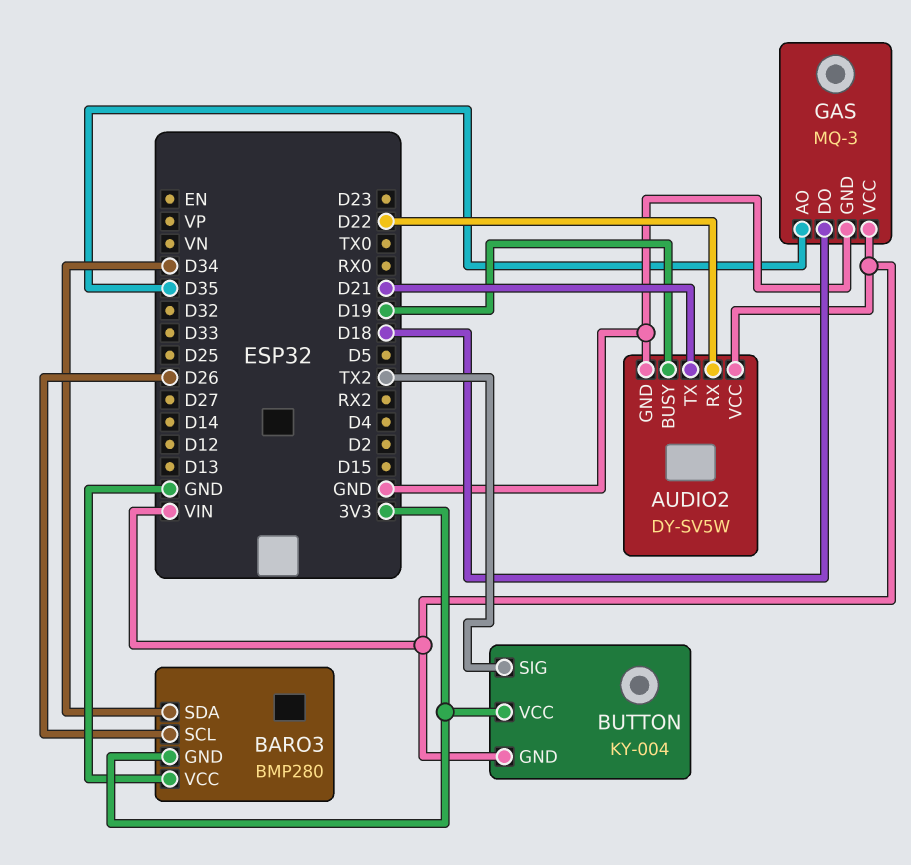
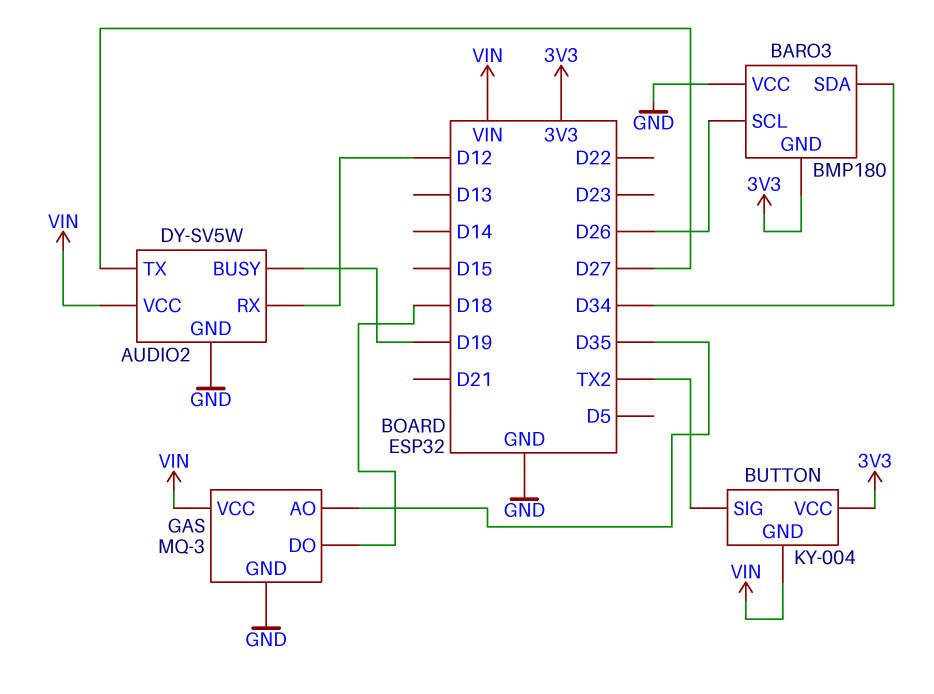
AUDIO2 pin RX: D22 -> D12
AUDIO2 pin TX: D21 -> D27
BARO3: BMP280 -> BMP180

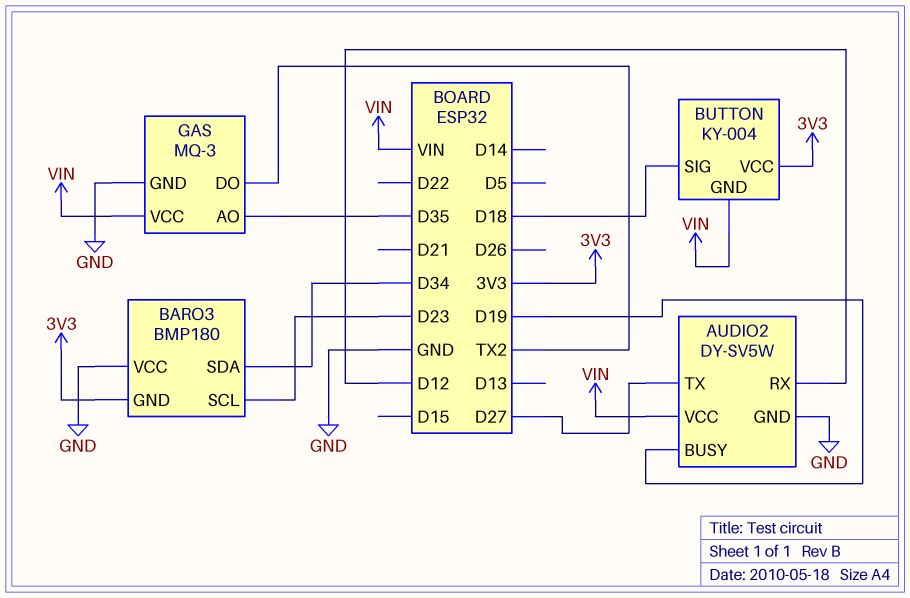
BARO3 pin SCL: D26 -> D23
BUTTON pin SIG: TX2 -> D18
GAS pin DO: D18 -> TX2

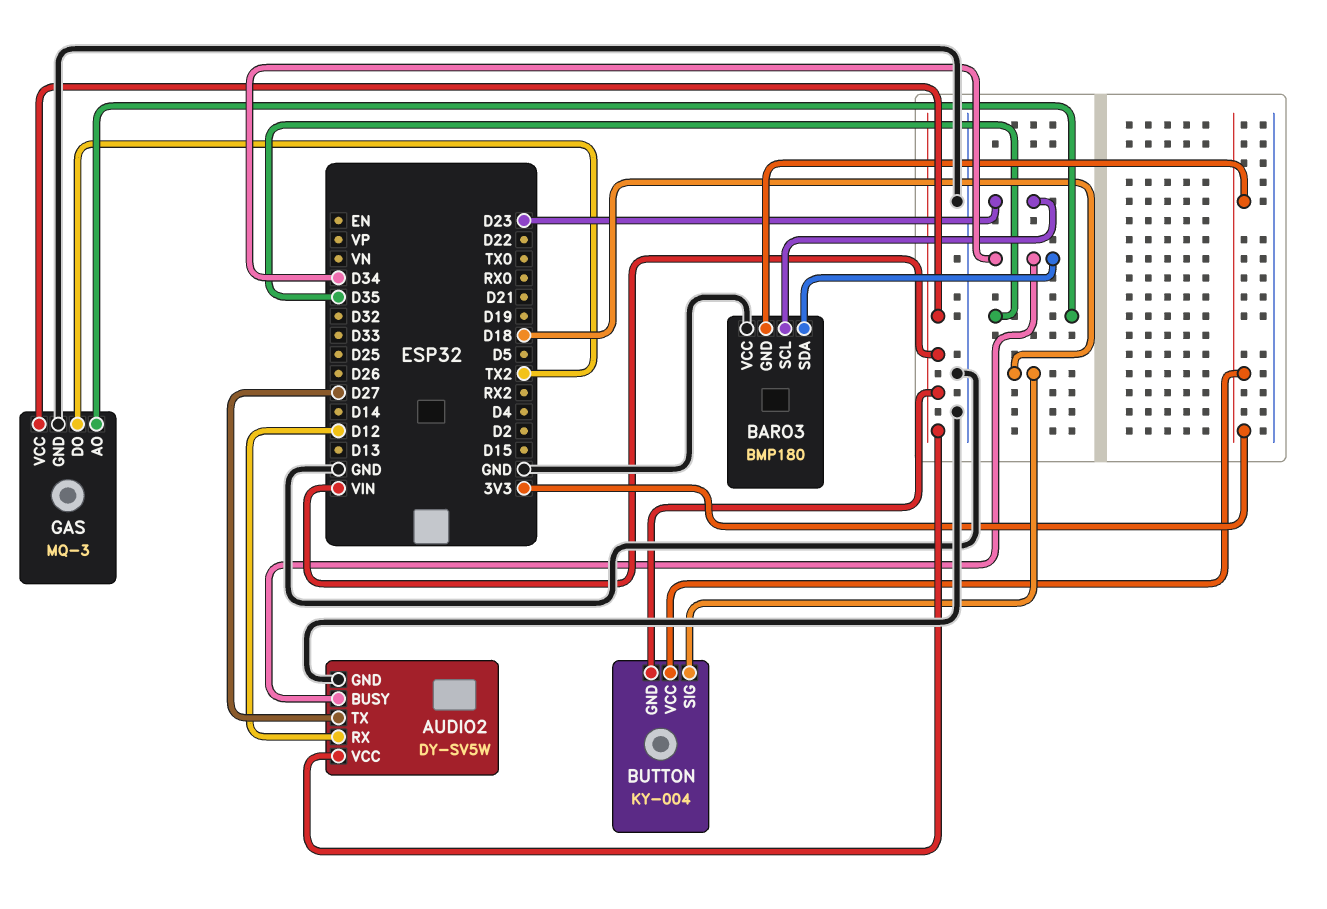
AUDIO2 pin BUSY: D19 -> D34

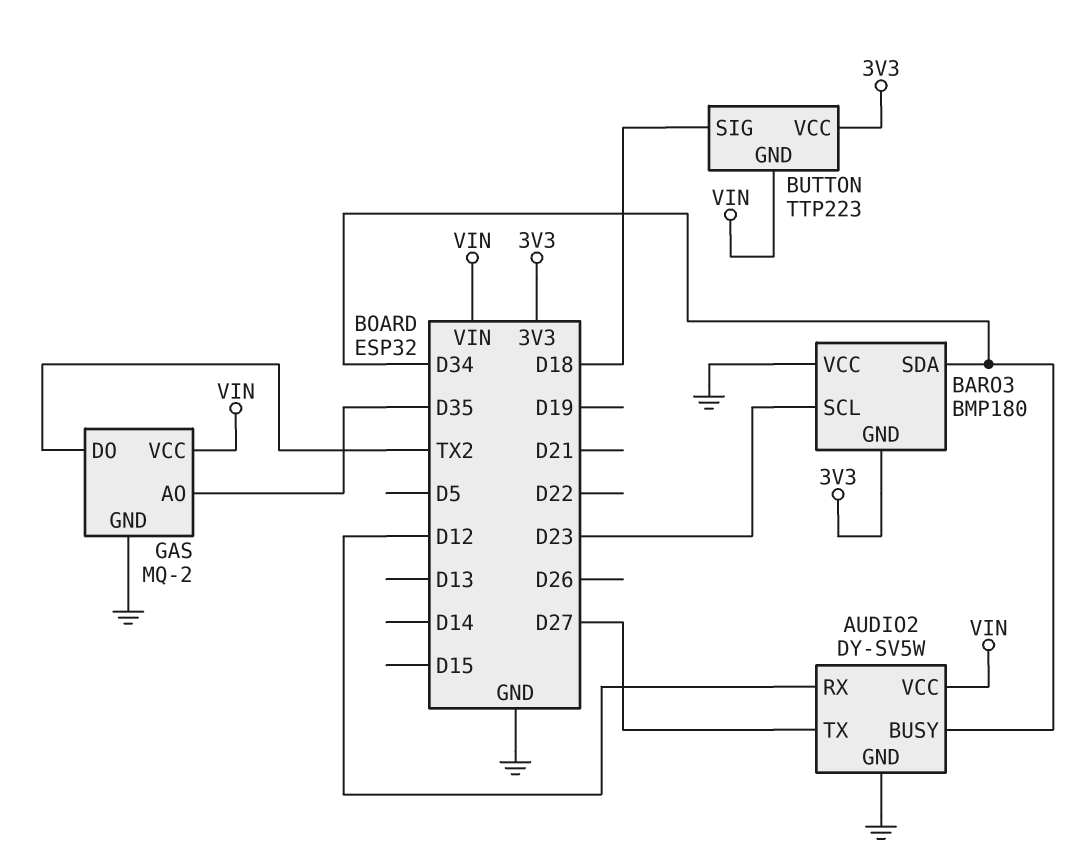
BUTTON: KY-004 -> TTP223
GAS: MQ-3 -> MQ-2

